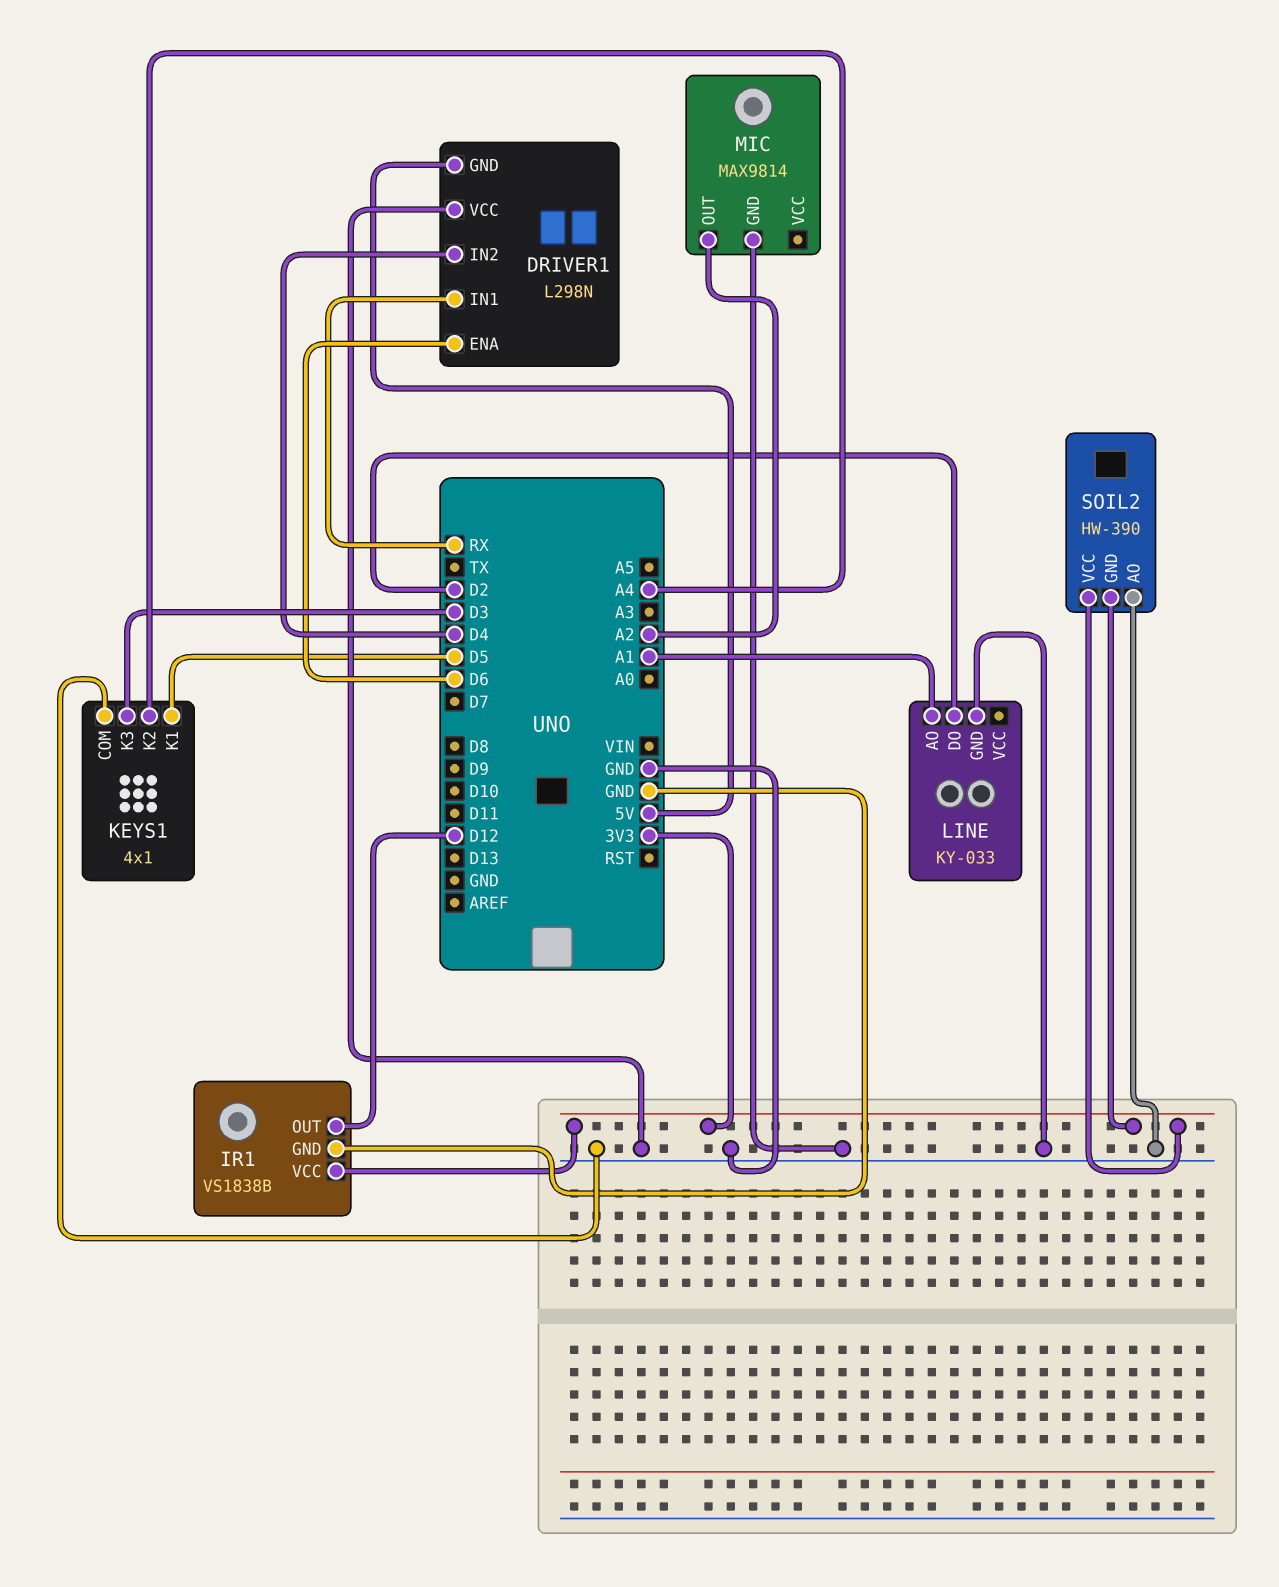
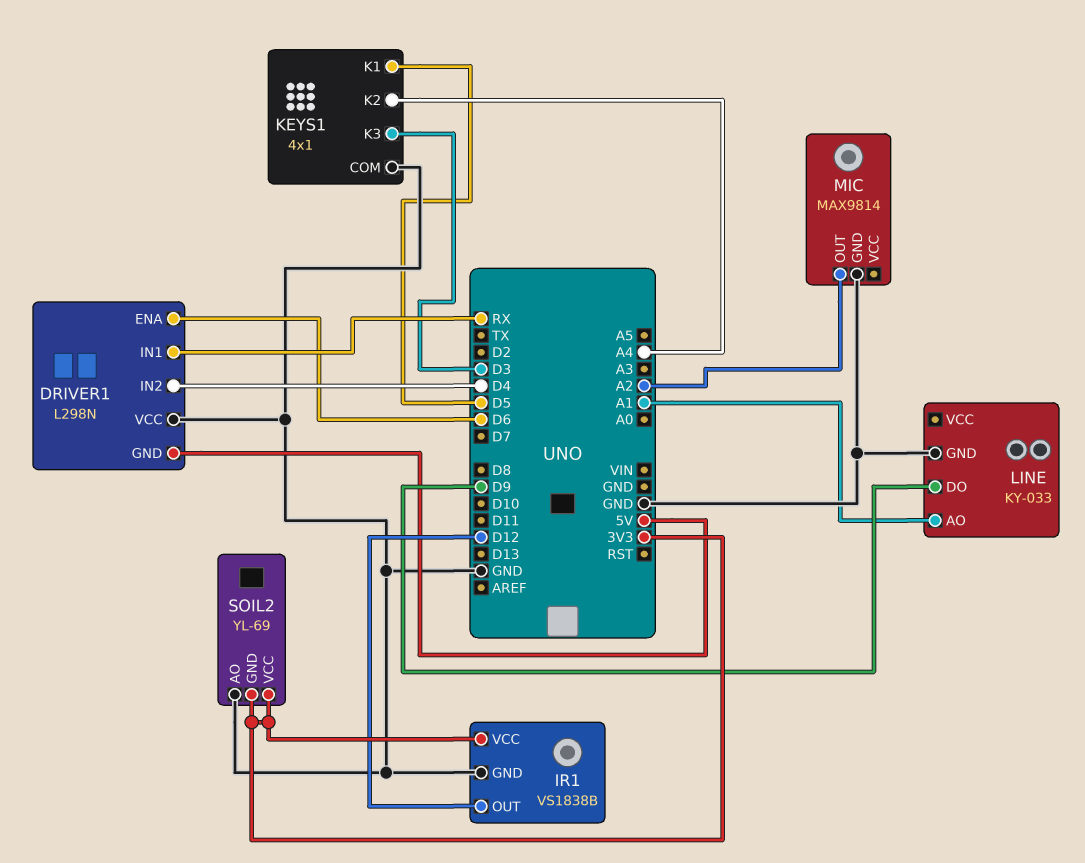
LINE pin DO: D2 -> D9
SOIL2: HW-390 -> YL-69

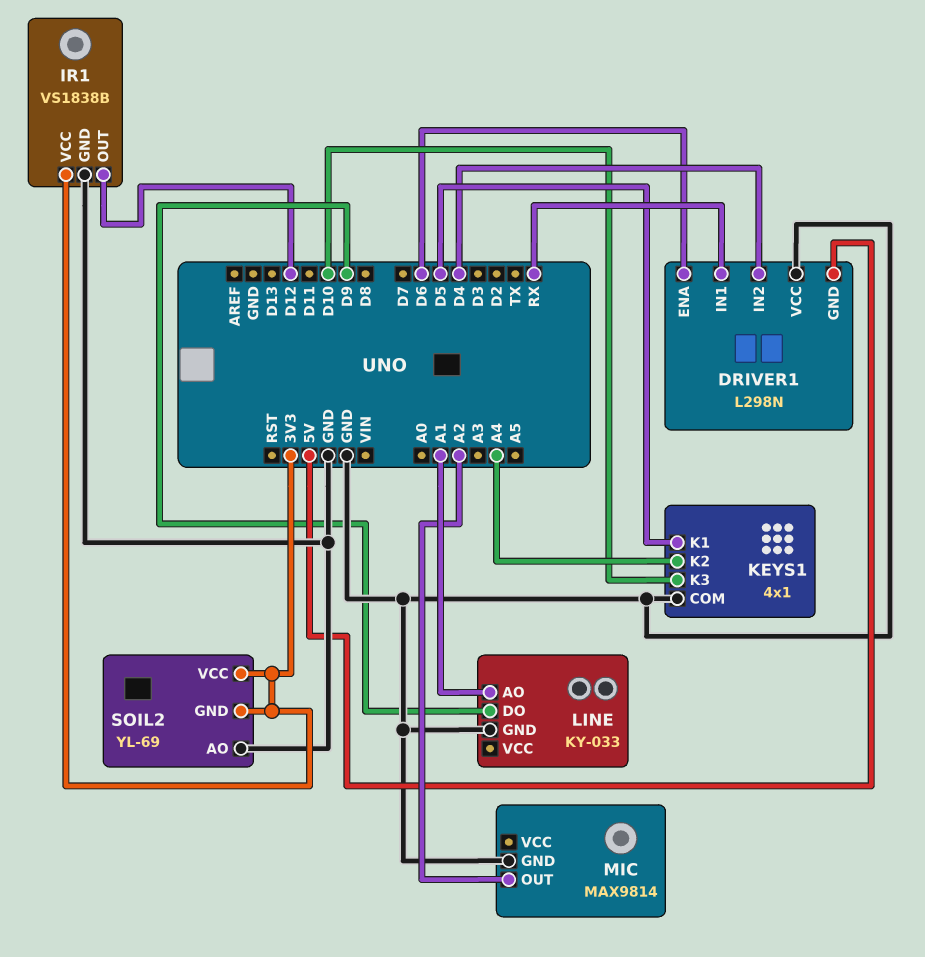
KEYS1 pin K3: D3 -> D10

